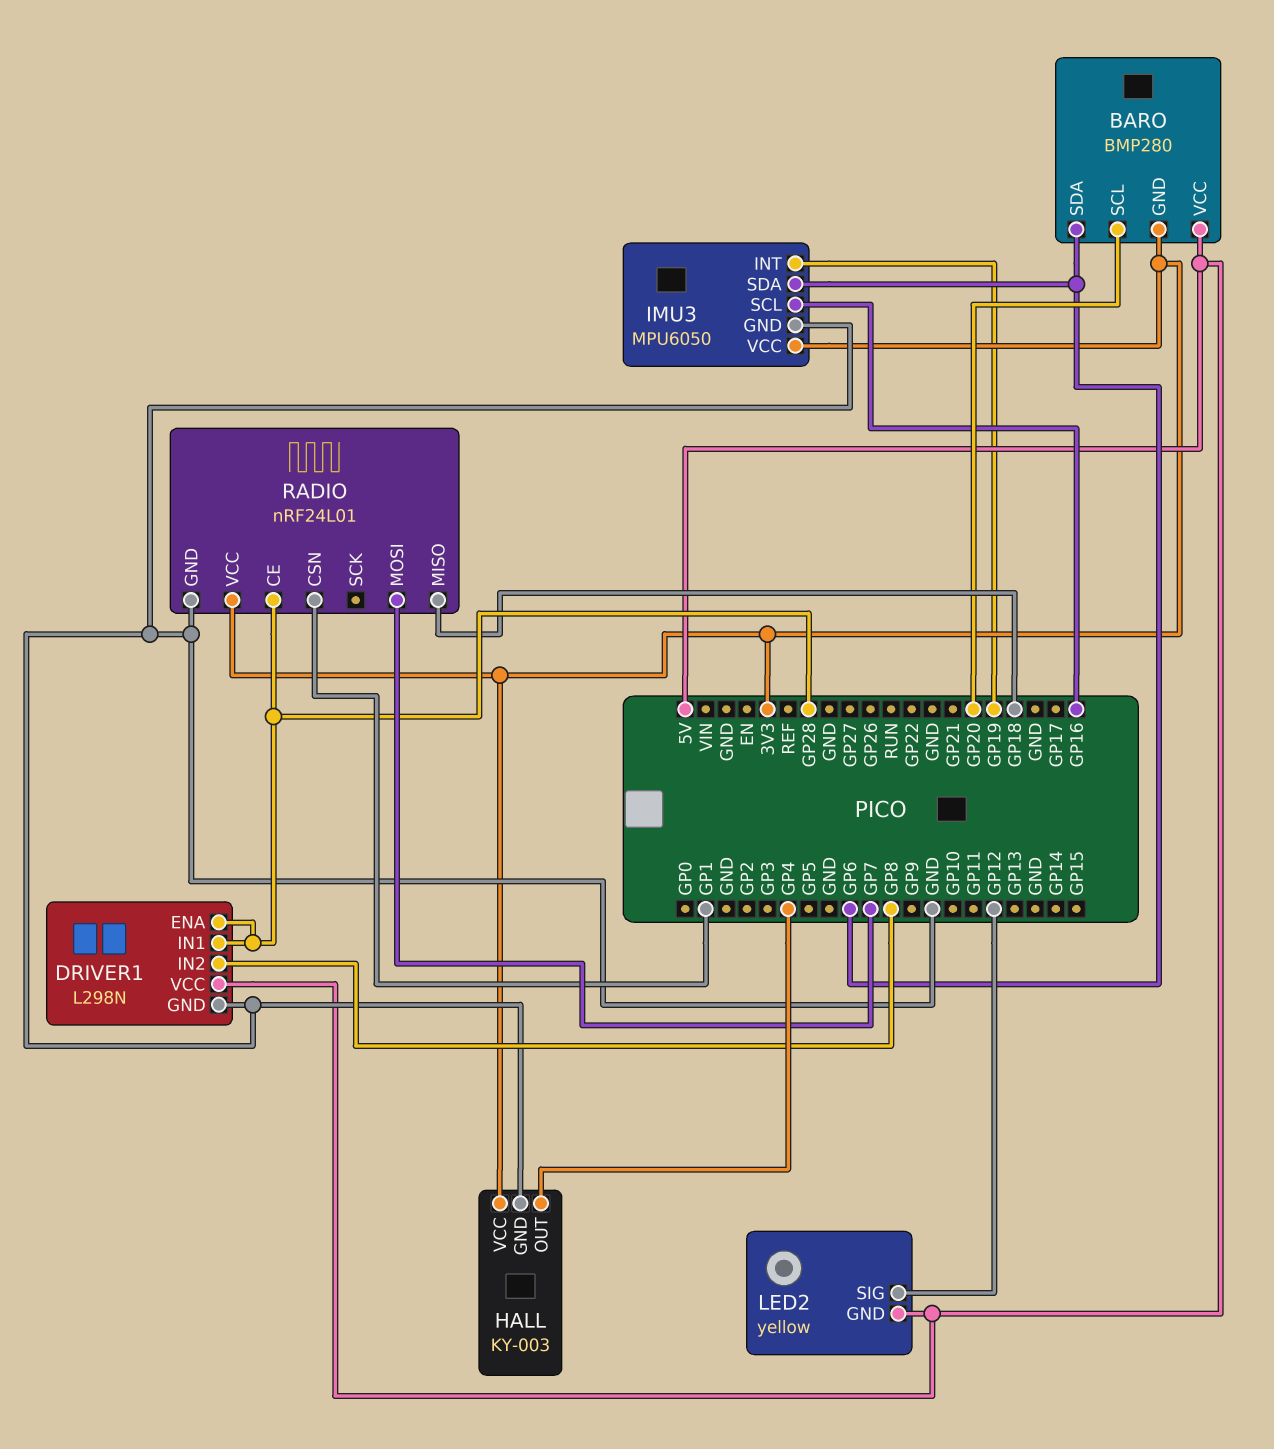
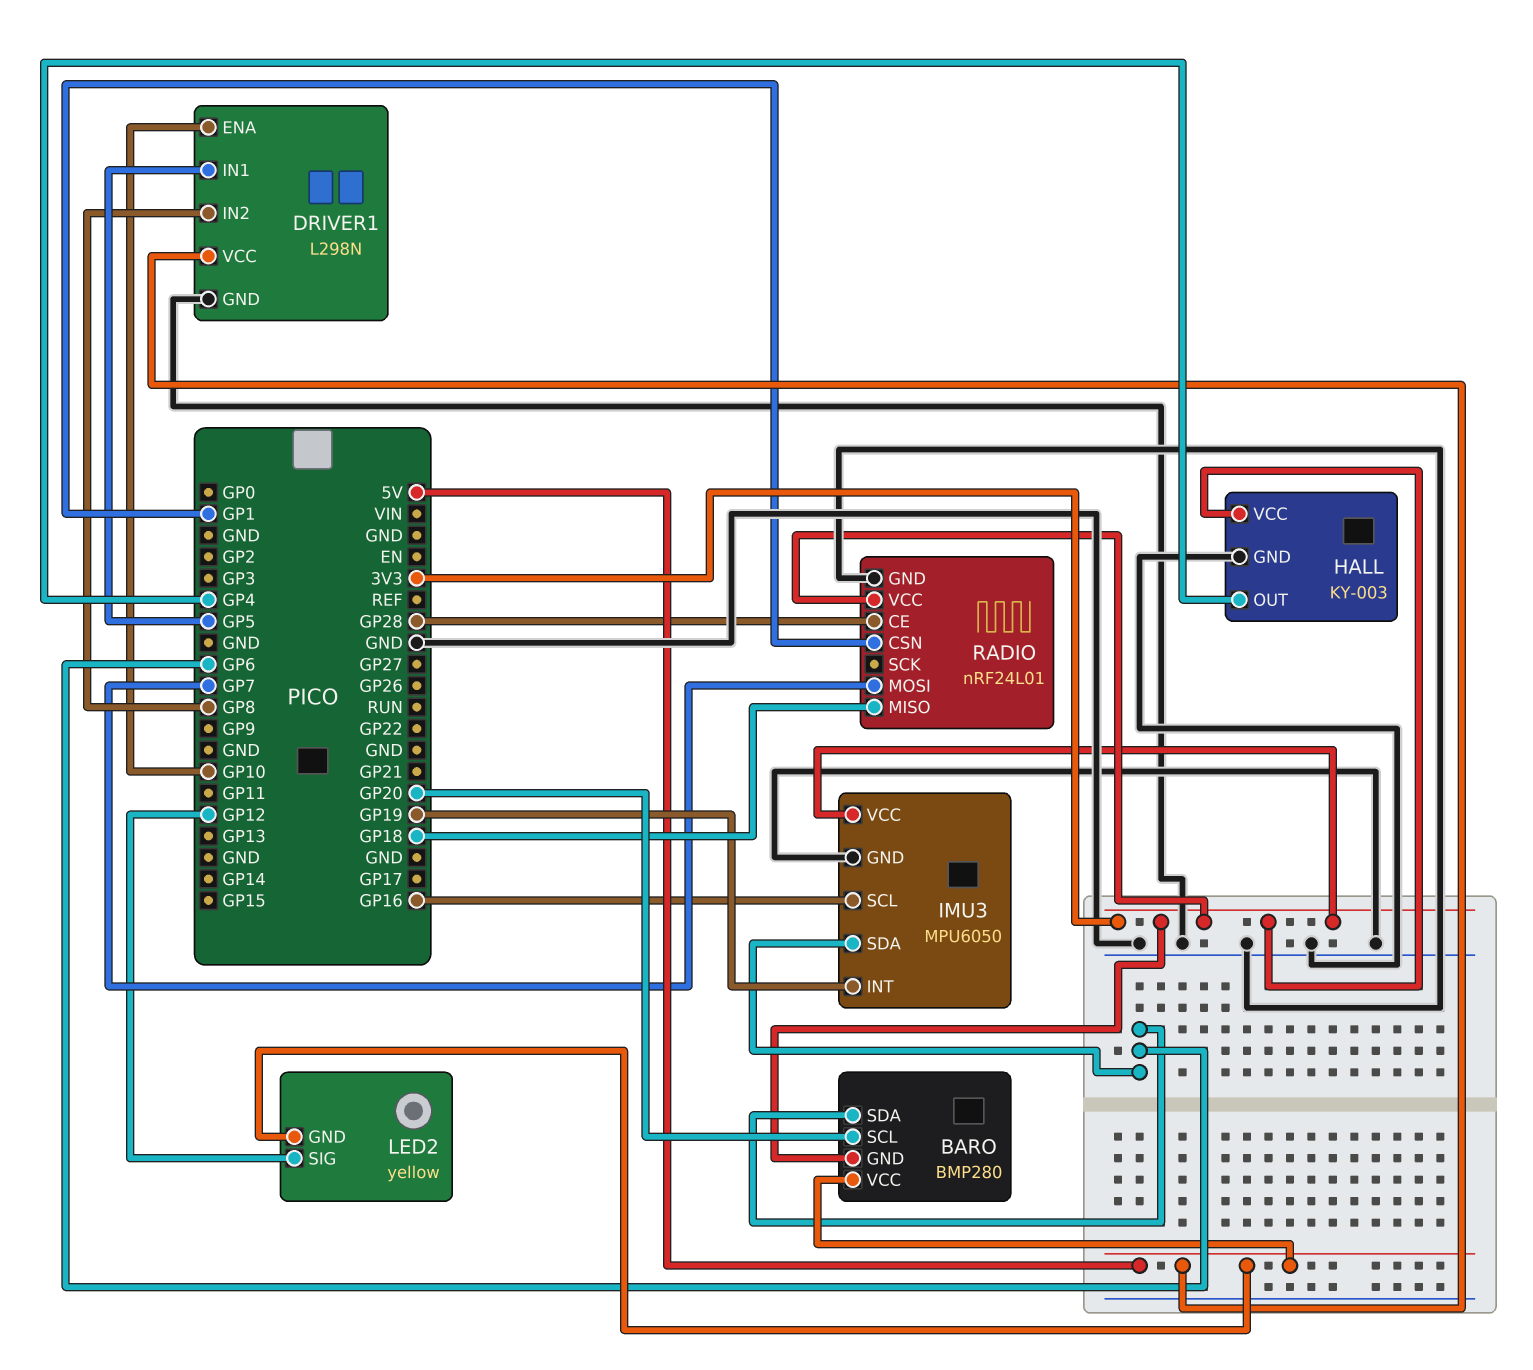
DRIVER1 pin ENA: GP28 -> GP10
DRIVER1 pin IN1: GP28 -> GP5

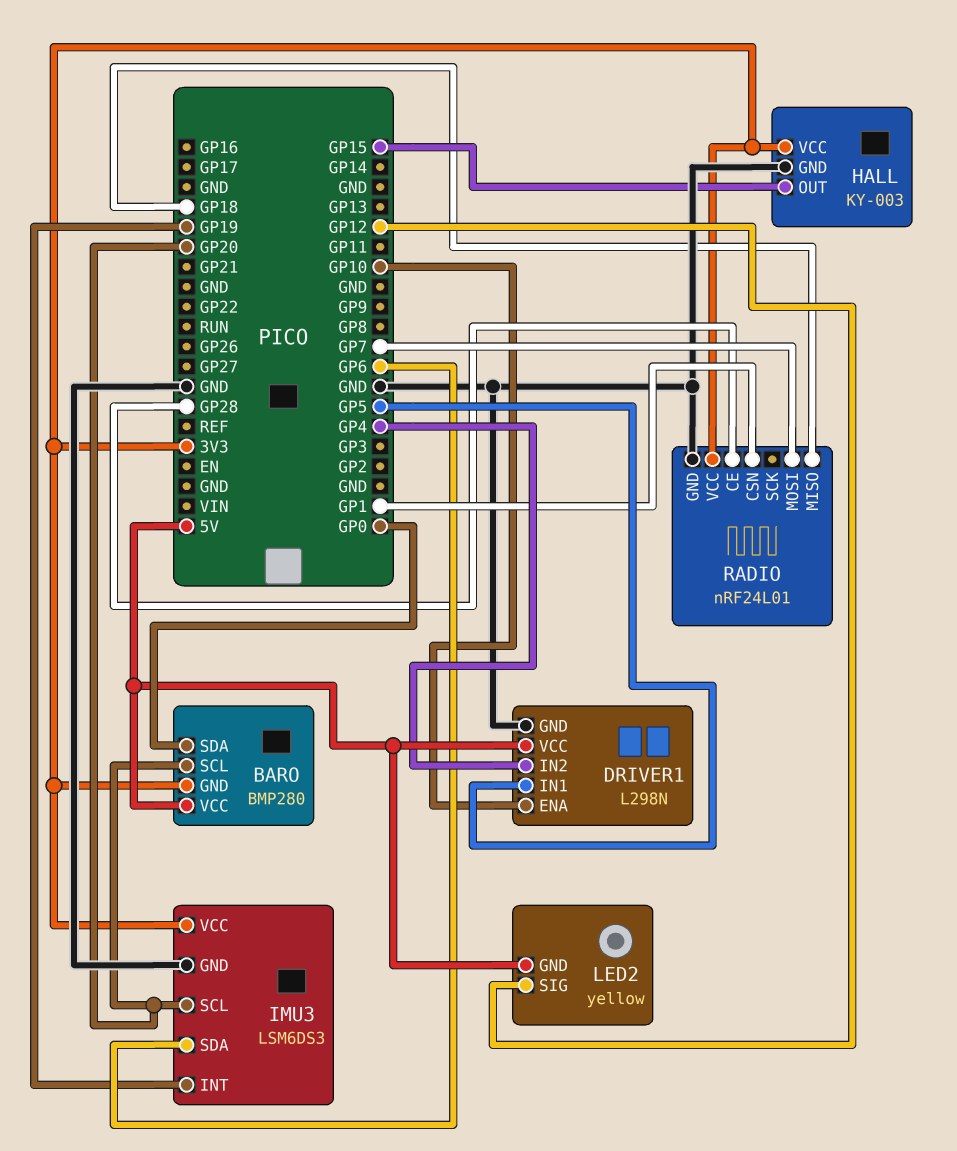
BARO pin SDA: GP6 -> GP0
DRIVER1 pin IN2: GP8 -> GP4
HALL pin OUT: GP4 -> GP15
IMU3: MPU6050 -> LSM6DS3
IMU3 pin SCL: GP16 -> GP20

